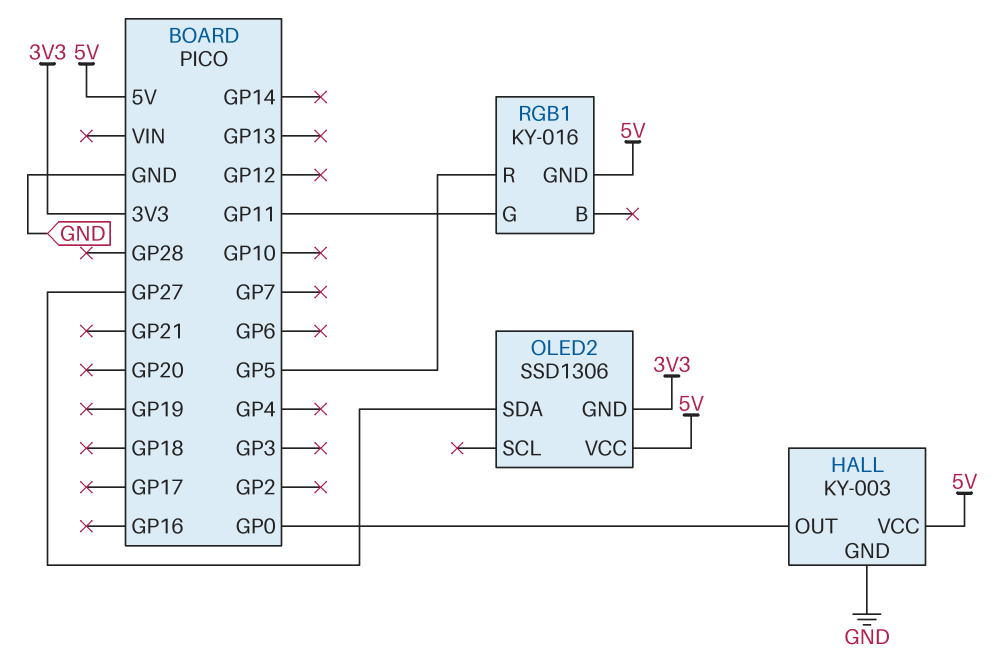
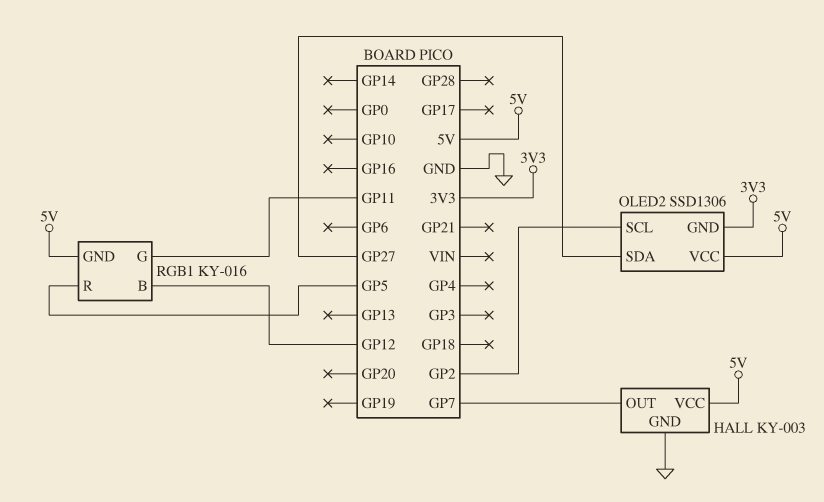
HALL pin OUT: GP0 -> GP7
OLED2 pin SCL: none -> GP2
RGB1 pin B: none -> GP12

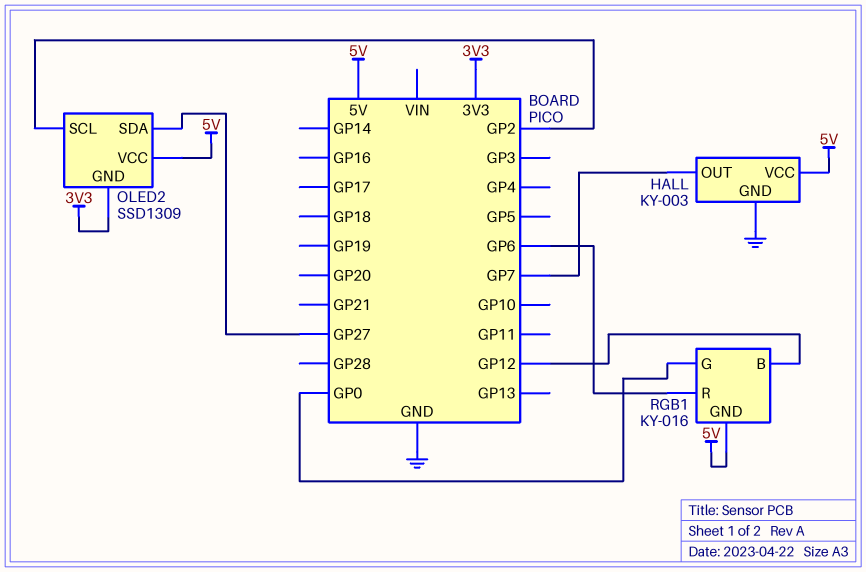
OLED2: SSD1306 -> SSD1309
RGB1 pin G: GP11 -> GP0
RGB1 pin R: GP5 -> GP6

